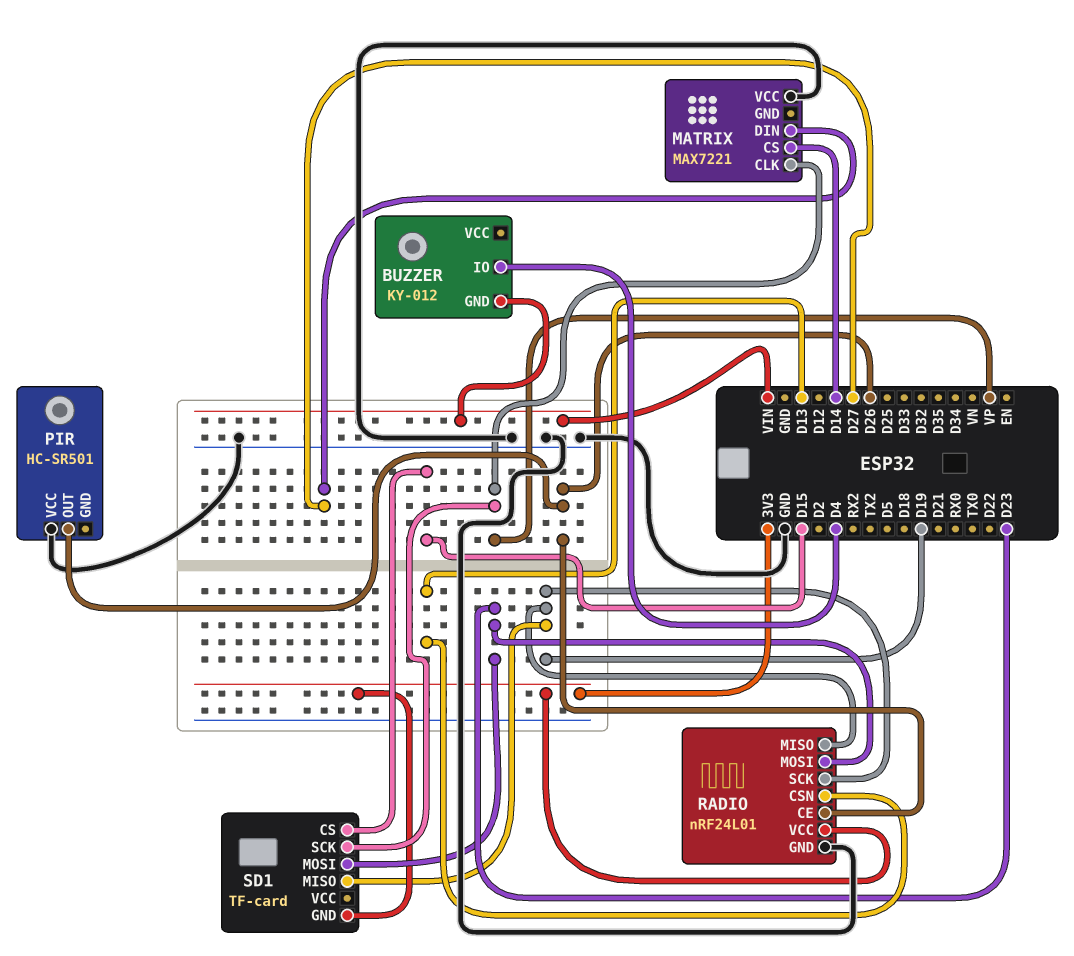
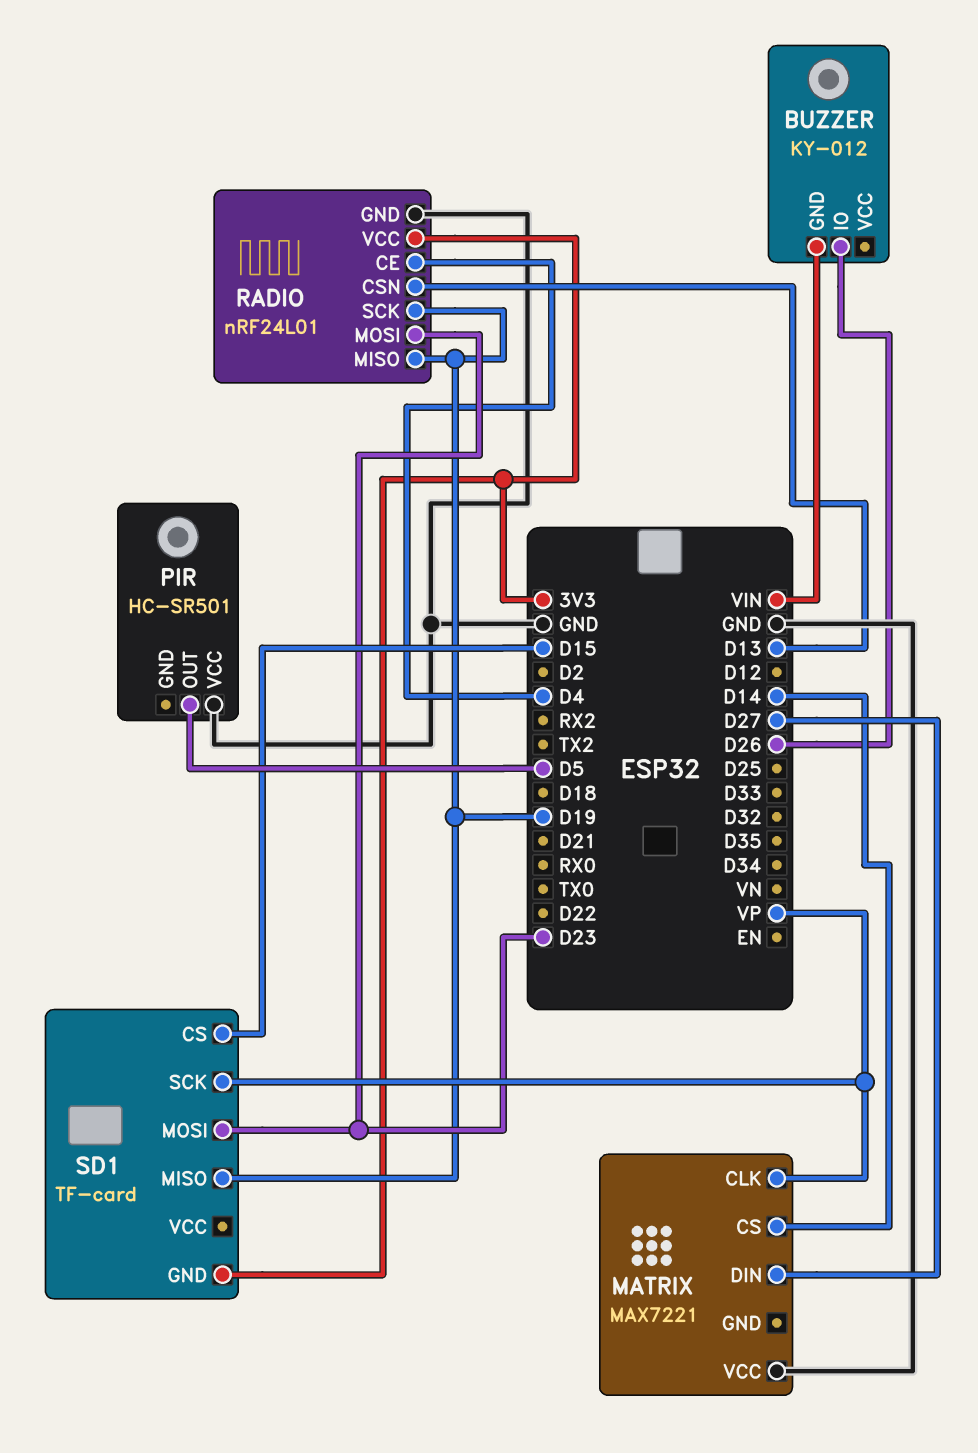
BUZZER pin IO: D4 -> D26
PIR pin OUT: D26 -> D5
RADIO pin CE: D26 -> D4

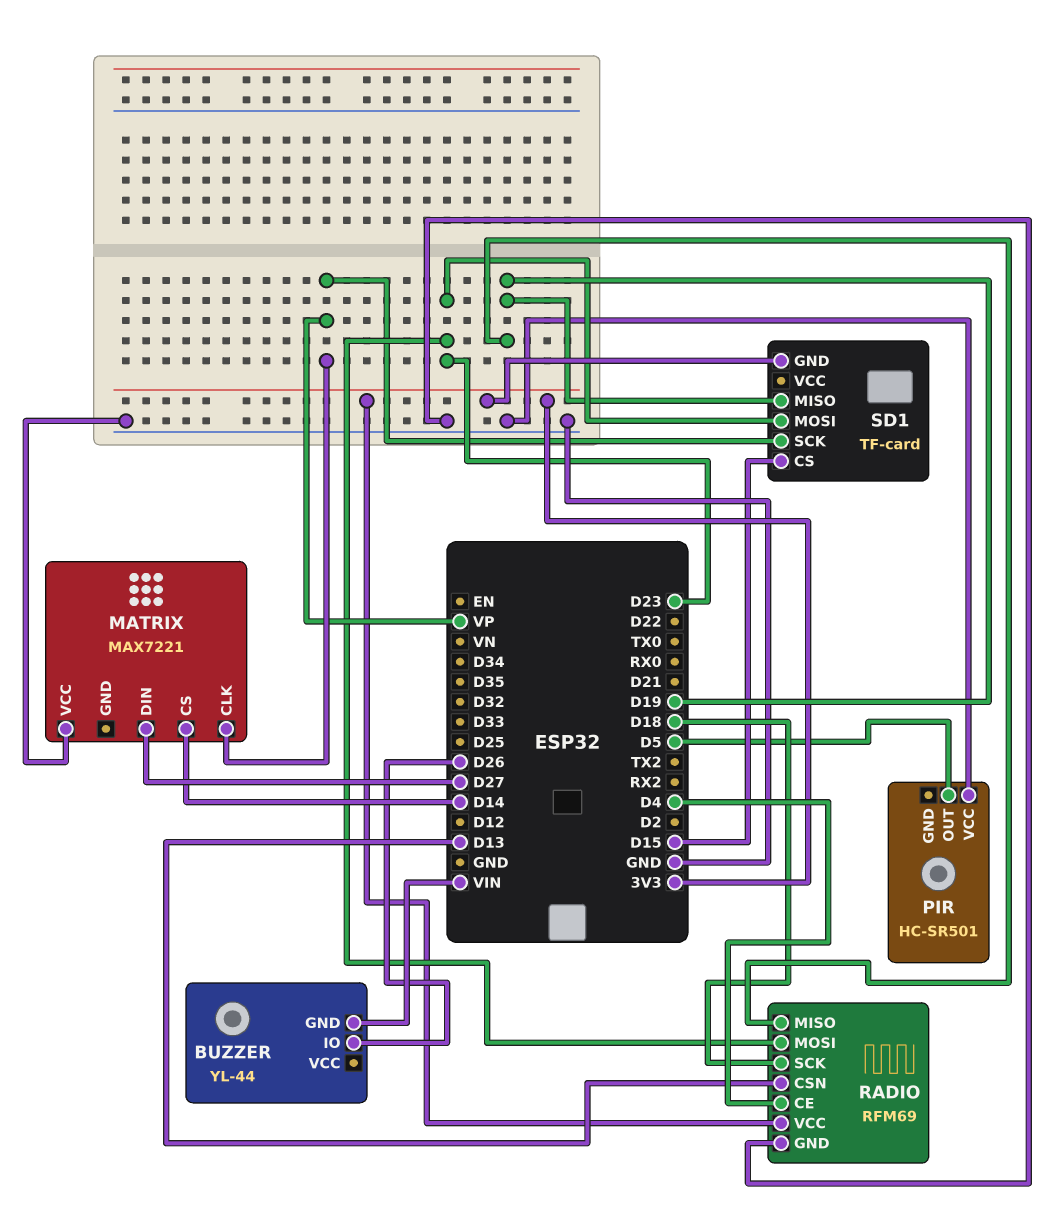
BUZZER: KY-012 -> YL-44
RADIO: nRF24L01 -> RFM69
RADIO pin SCK: D19 -> D18

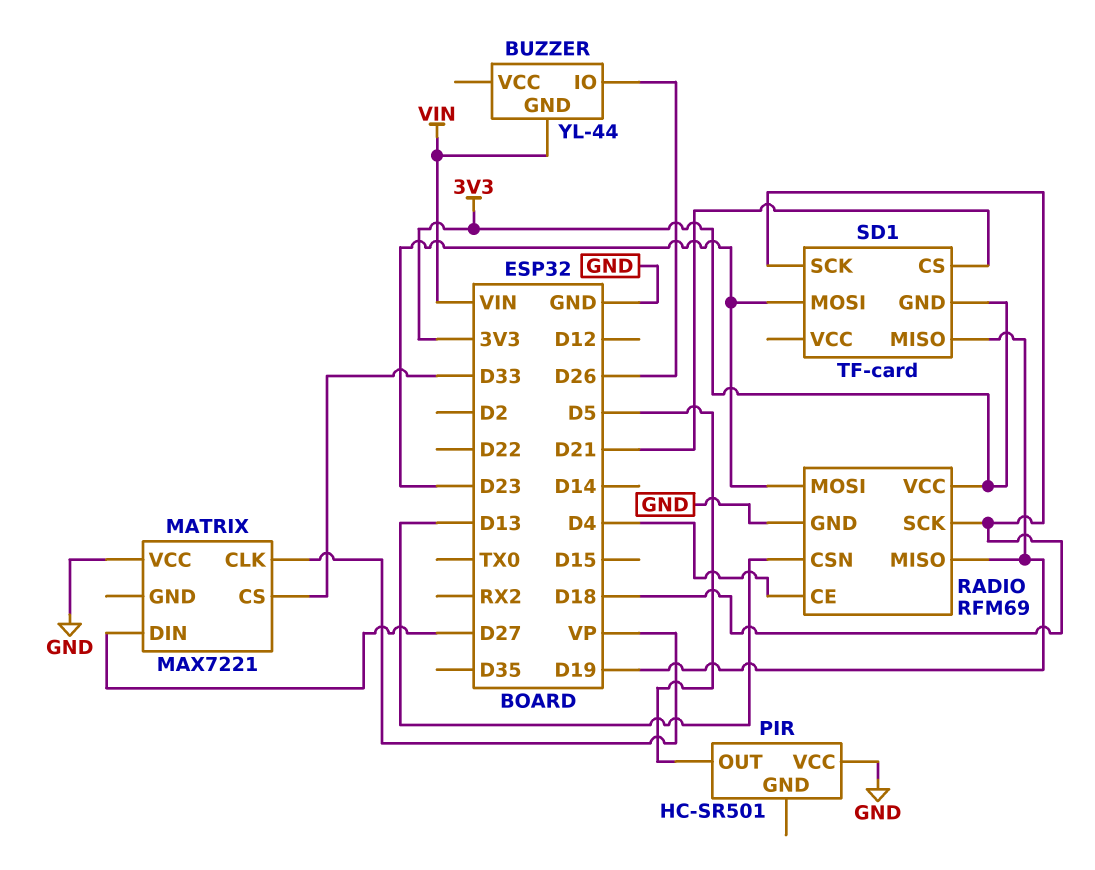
MATRIX pin CS: D14 -> D33
SD1 pin CS: D15 -> D21
SD1 pin SCK: VP -> D18

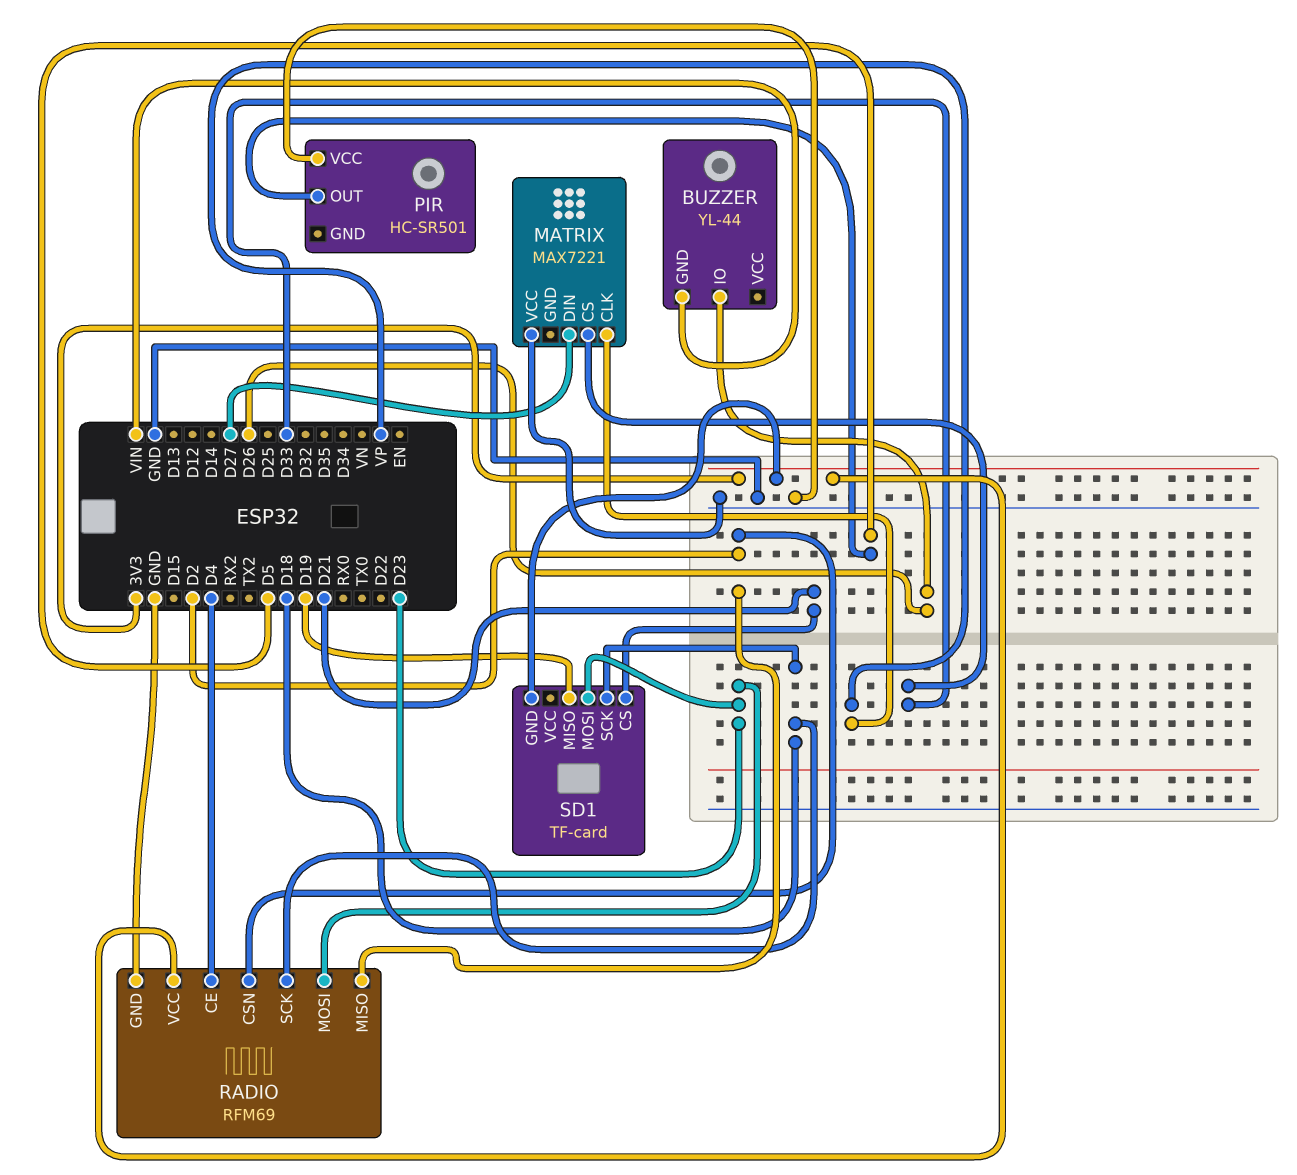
RADIO pin CSN: D13 -> D2
RADIO pin MISO: D19 -> D2

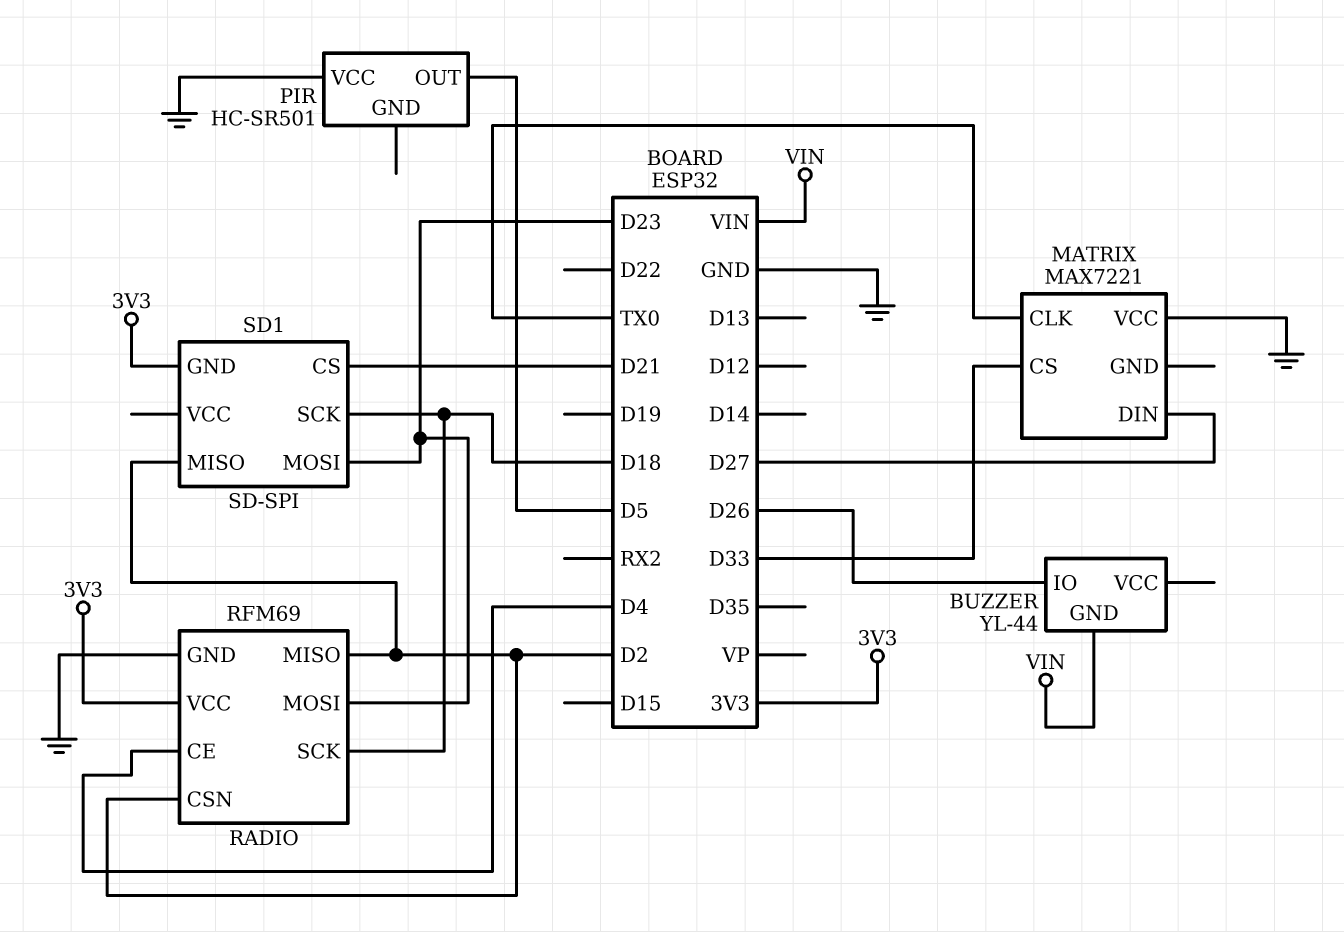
MATRIX pin CLK: VP -> TX0
SD1: TF-card -> SD-SPI
SD1 pin MISO: D19 -> D2

